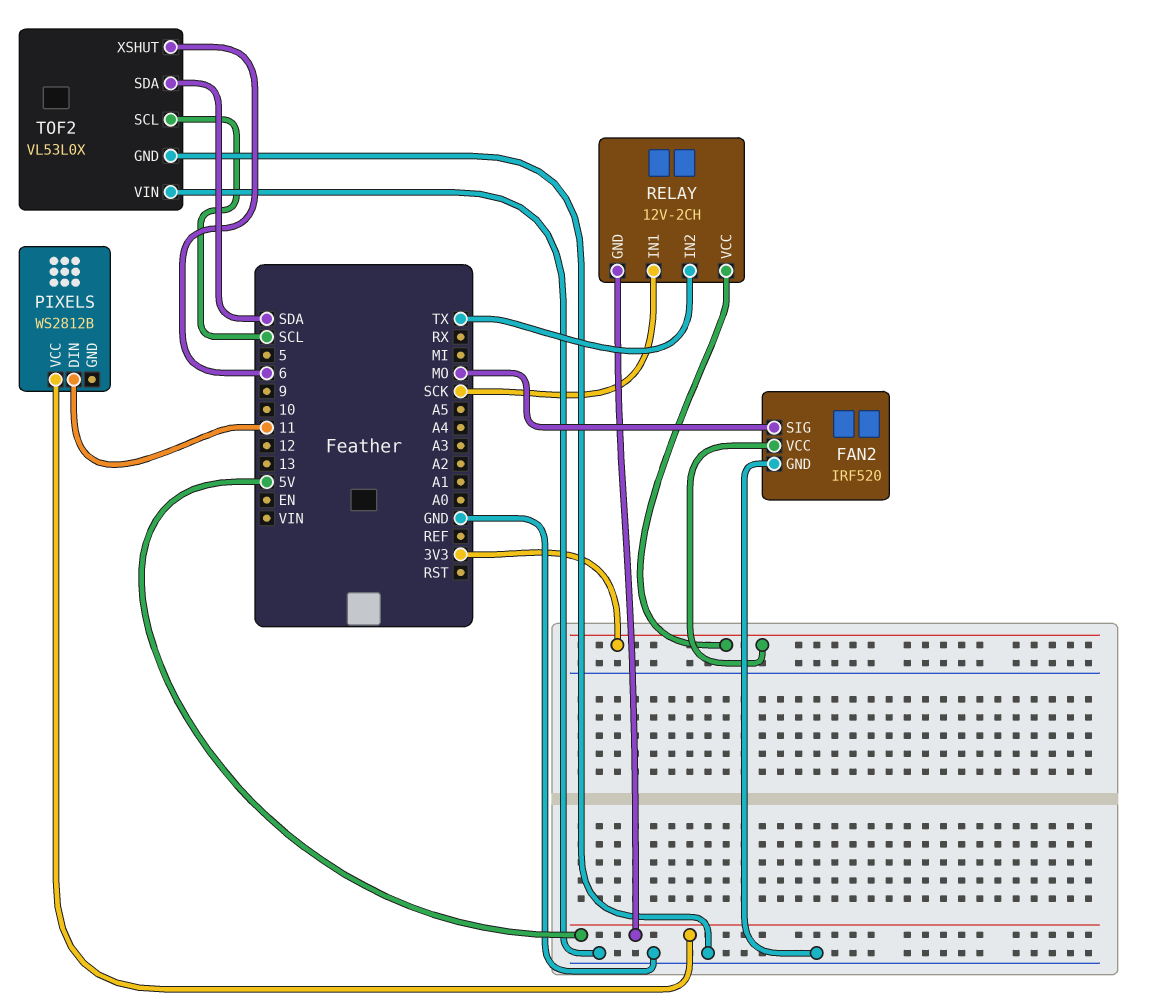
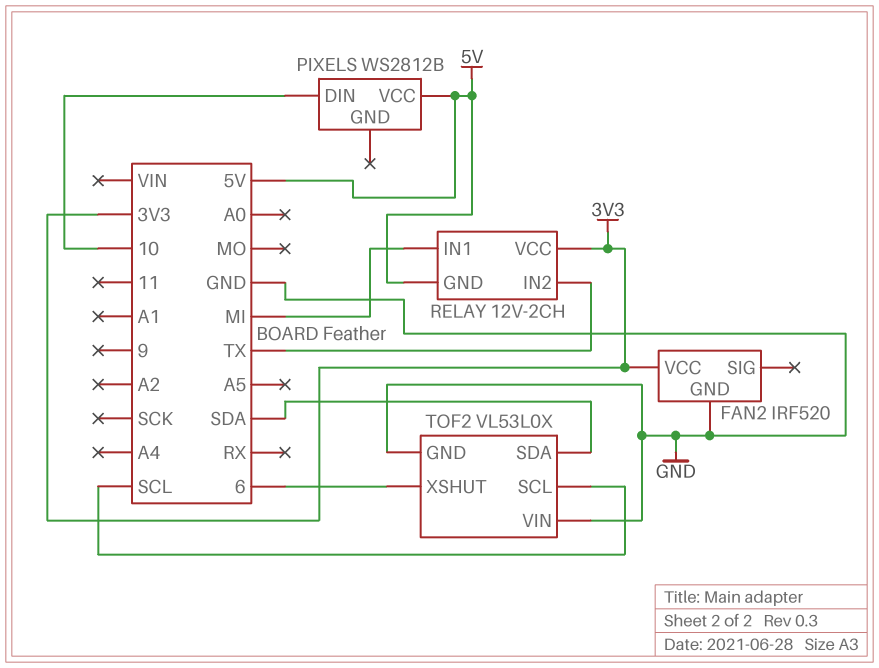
FAN2 pin SIG: MO -> none
PIXELS pin DIN: 11 -> 10
RELAY pin IN1: SCK -> MI

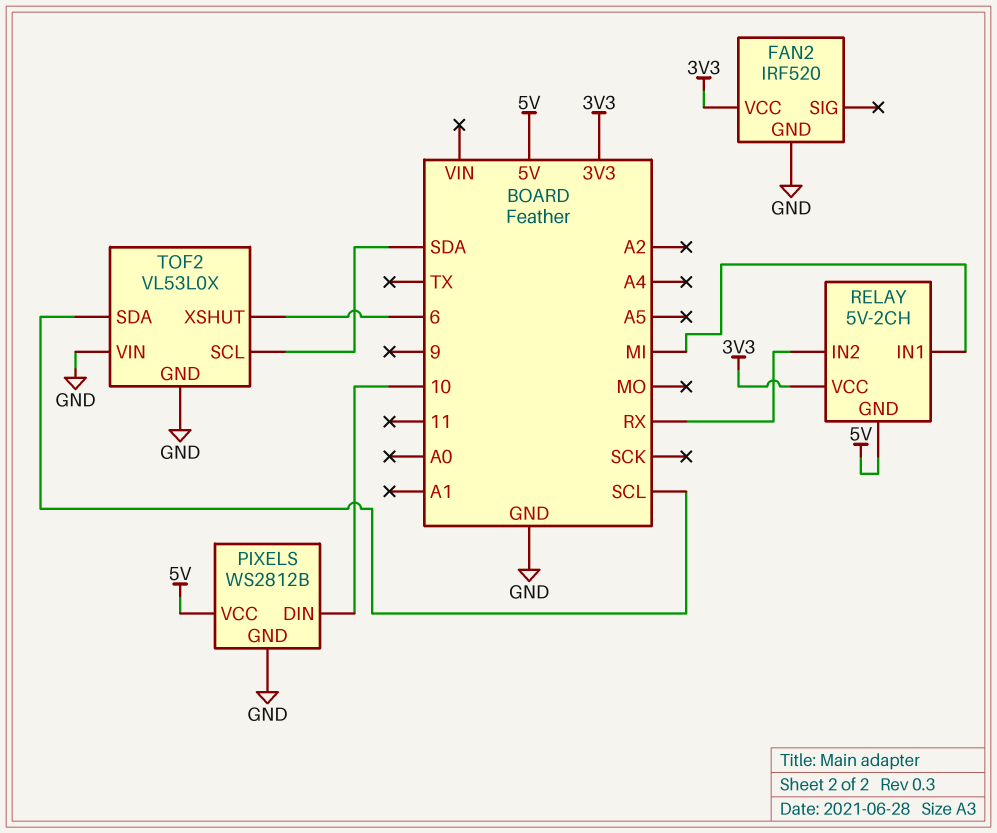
PIXELS pin GND: none -> GND
RELAY: 12V-2CH -> 5V-2CH
RELAY pin IN2: TX -> RX
TOF2 pin SCL: SCL -> SDA
TOF2 pin SDA: SDA -> SCL

